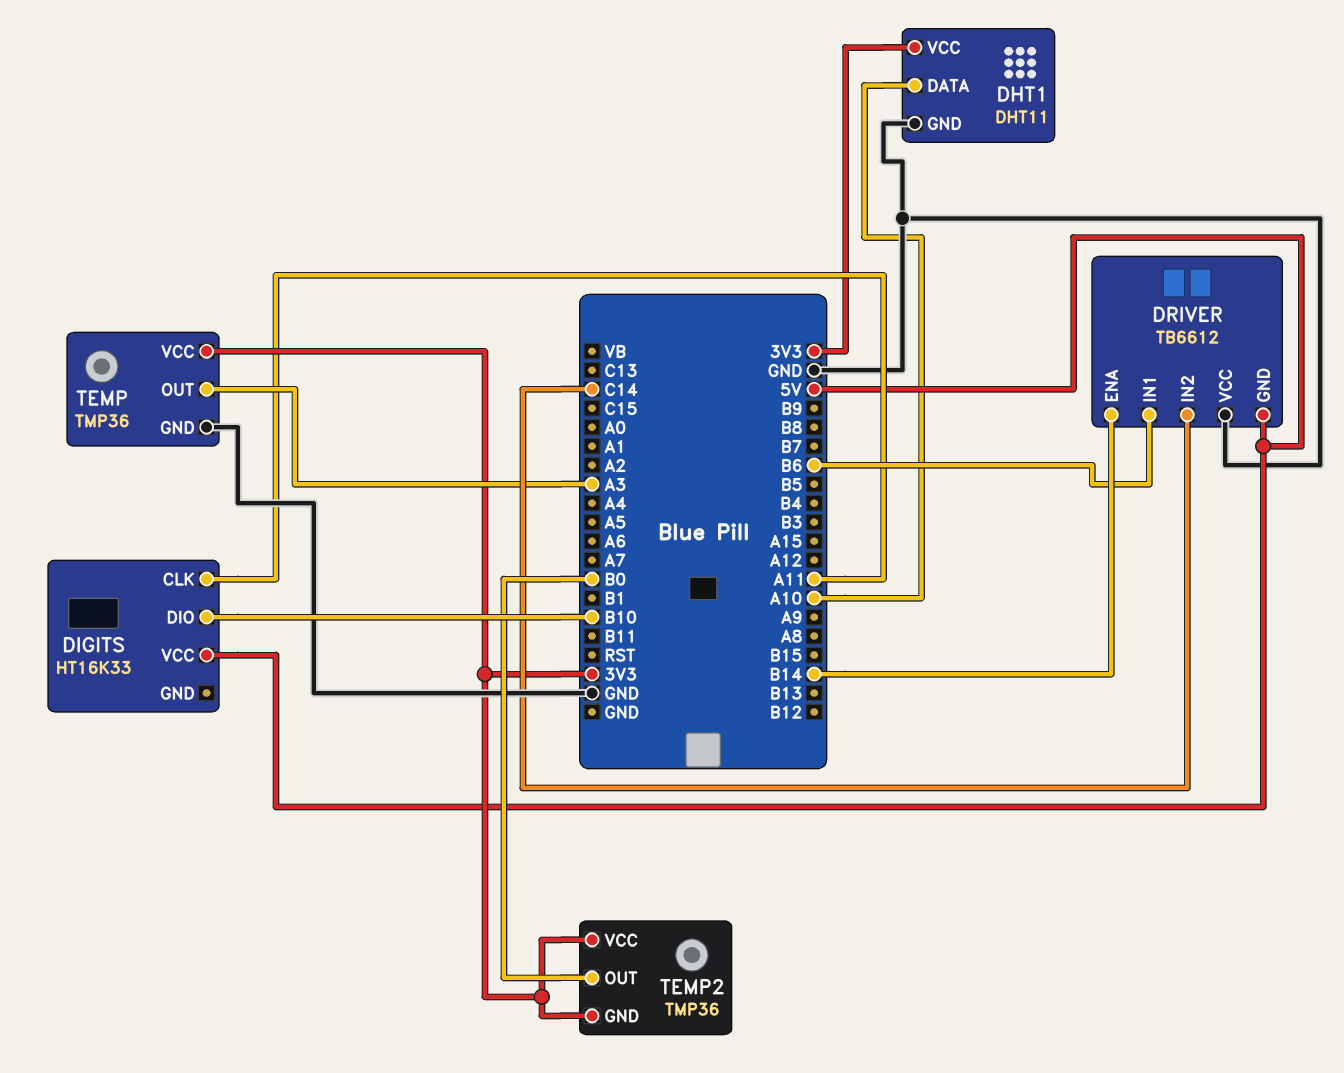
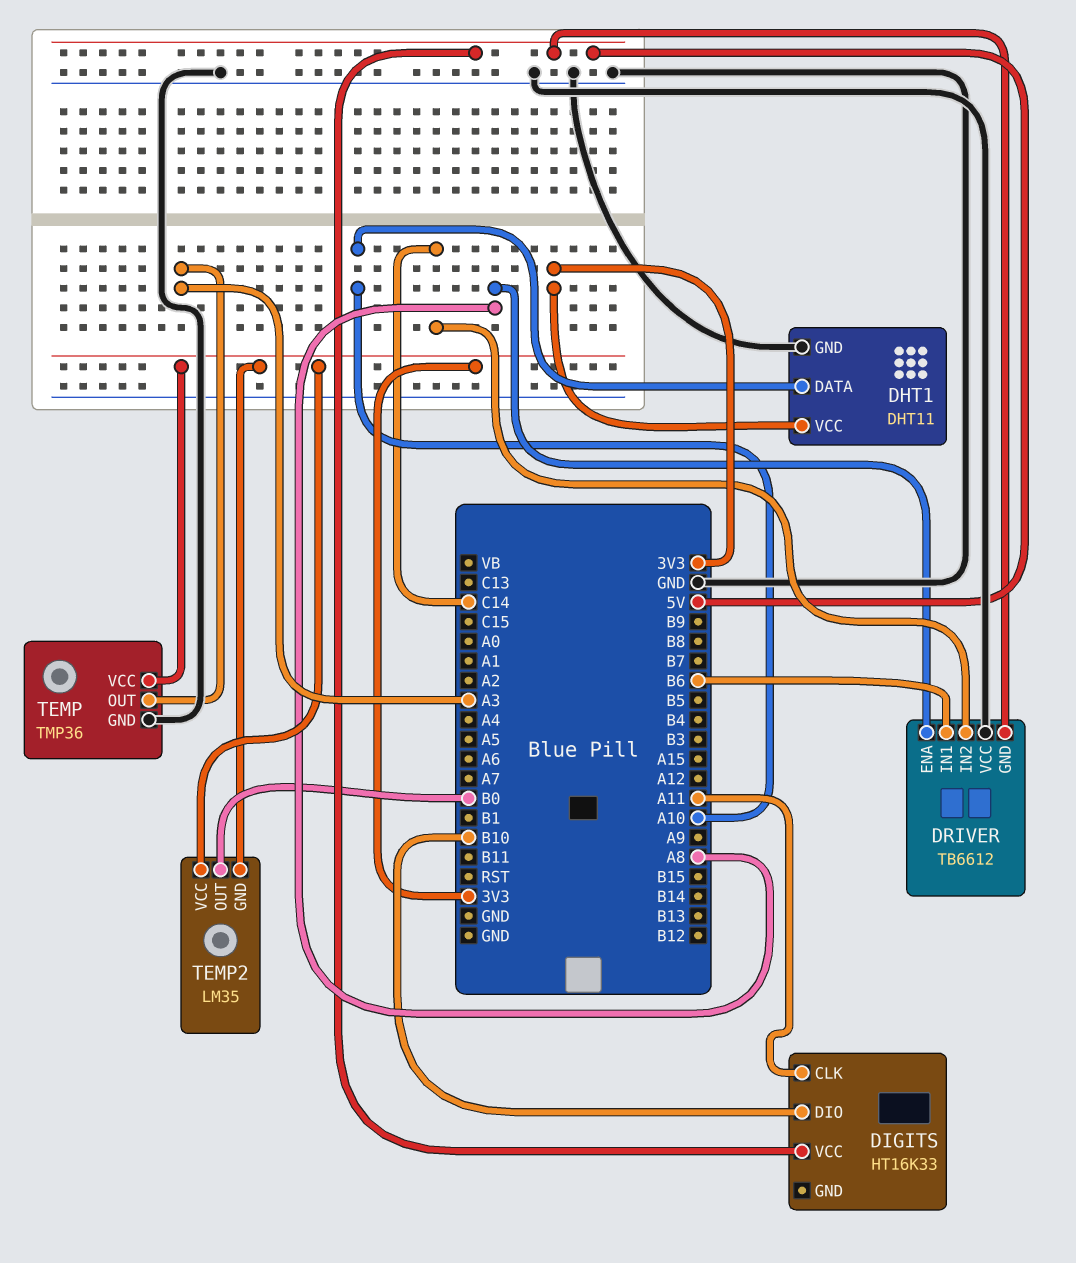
DRIVER pin ENA: B14 -> A8
TEMP2: TMP36 -> LM35

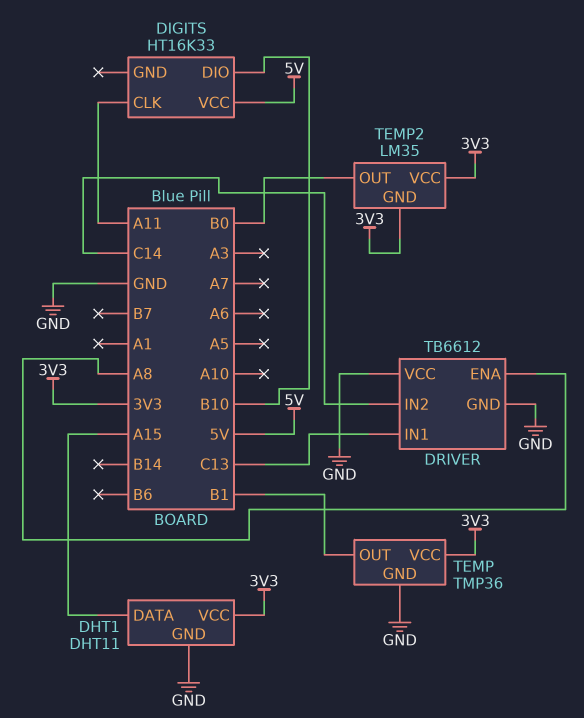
DHT1 pin DATA: A10 -> A15
DRIVER pin GND: 5V -> GND
DRIVER pin IN1: B6 -> C13
TEMP pin OUT: A3 -> B1

